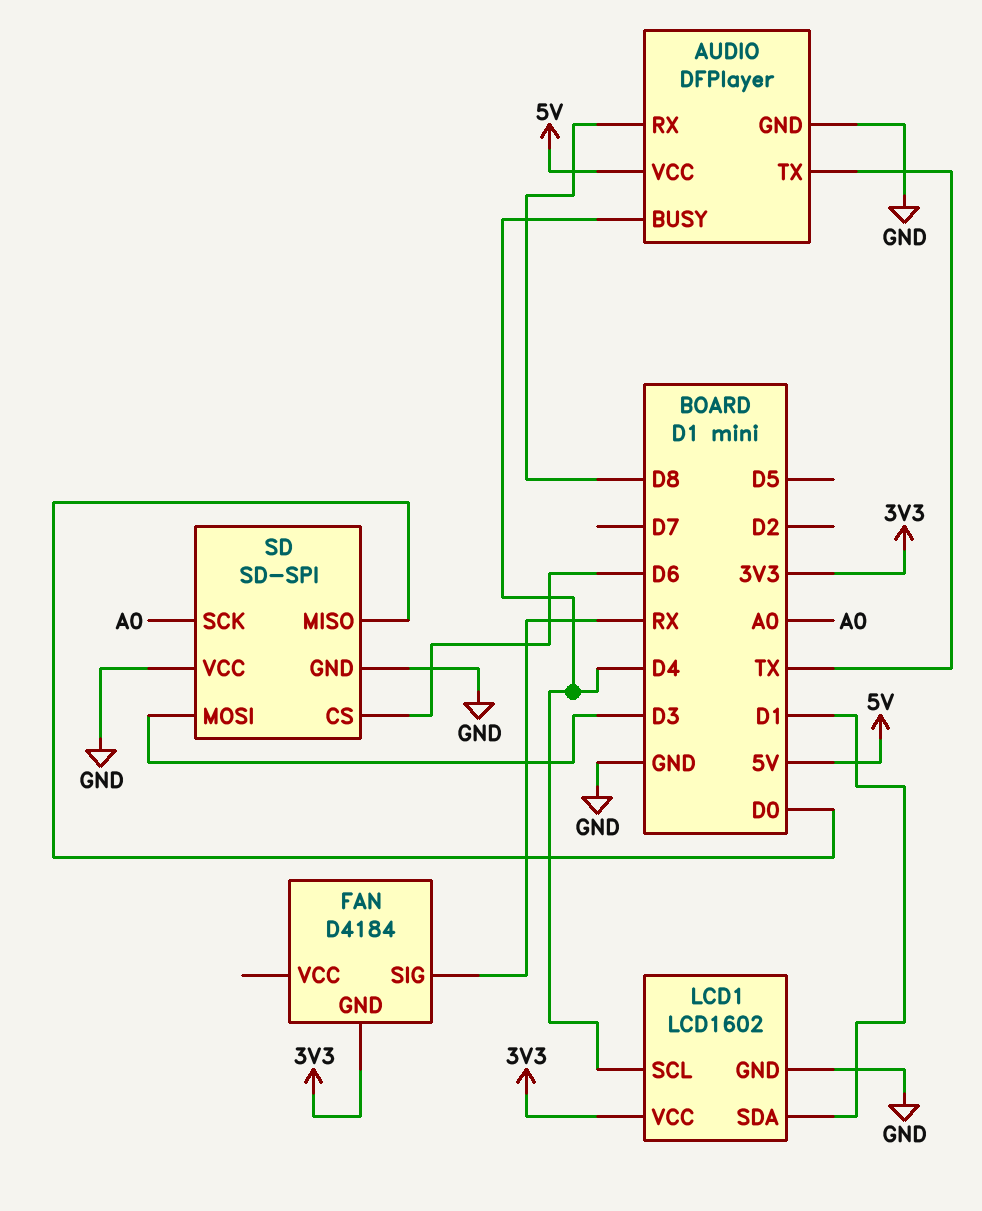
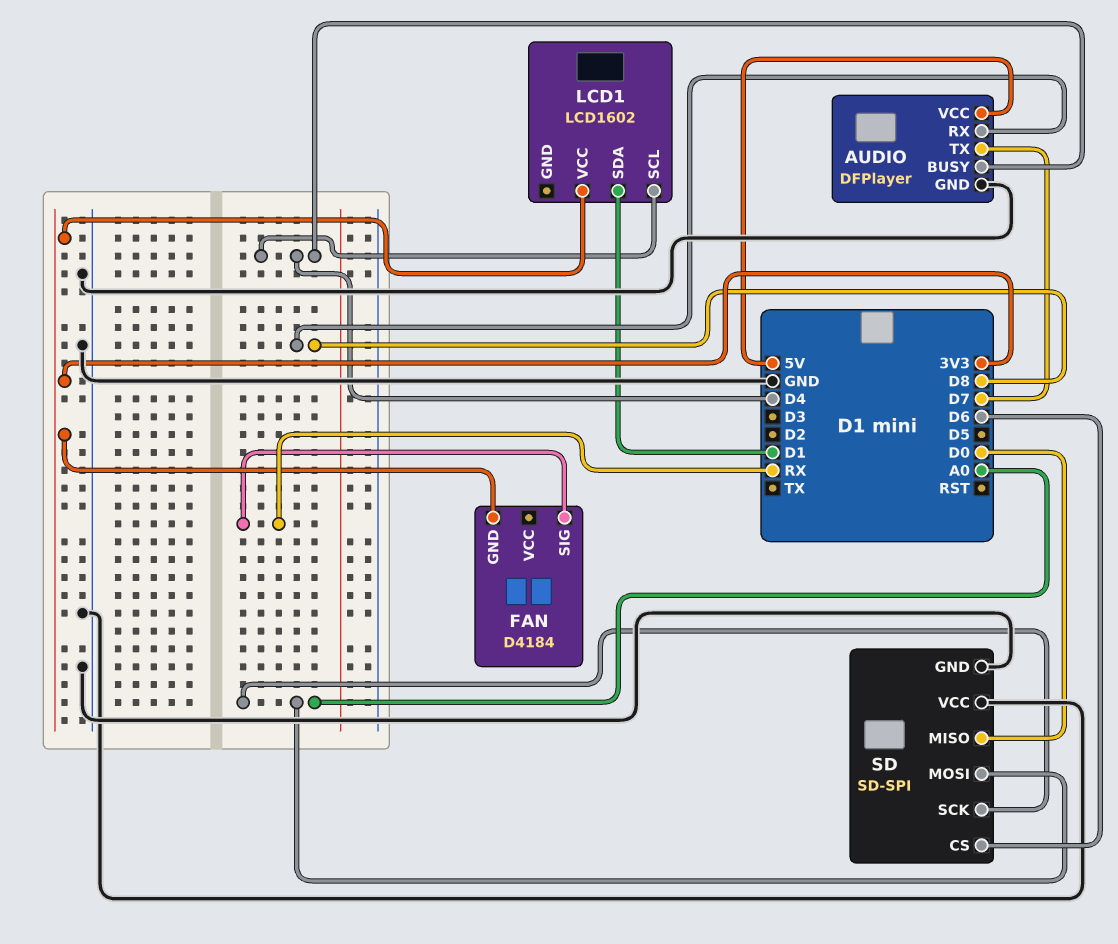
AUDIO pin TX: TX -> D7
LCD1 pin GND: GND -> none
SD pin MOSI: D3 -> A0

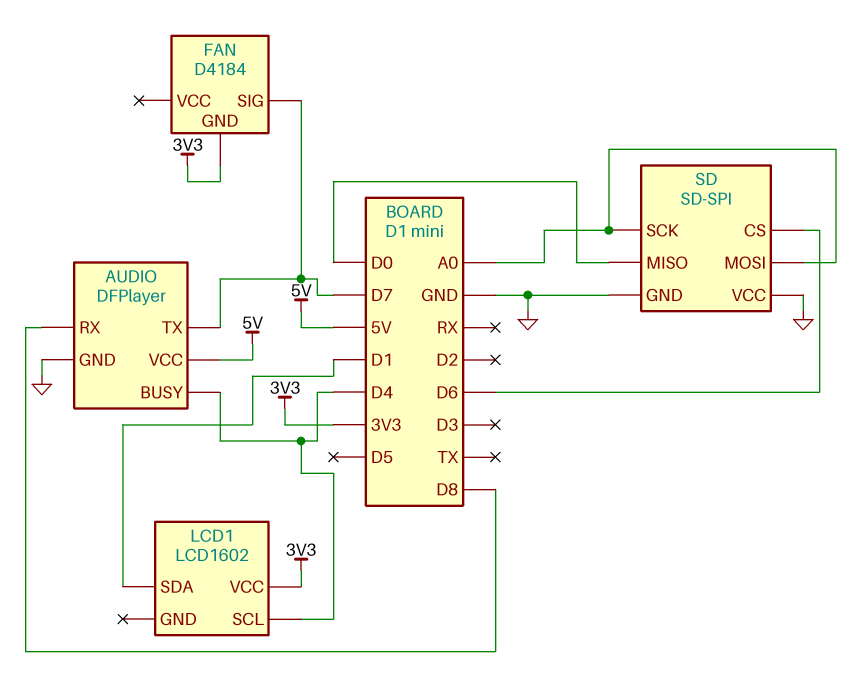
FAN pin SIG: RX -> D7

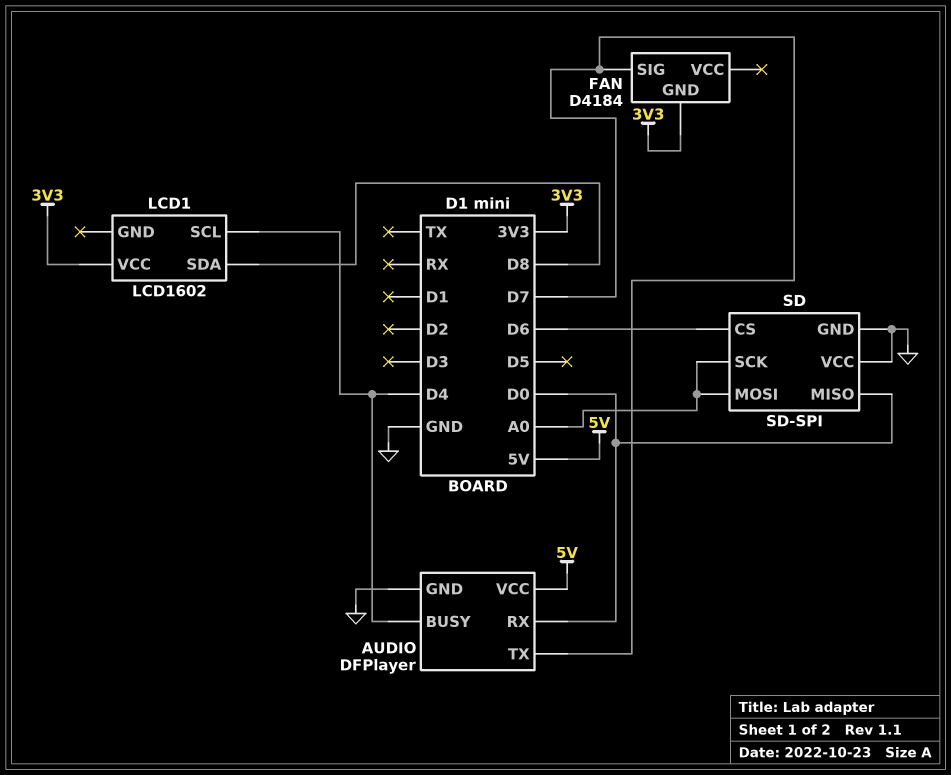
AUDIO pin RX: D8 -> D0
LCD1 pin SDA: D1 -> D8

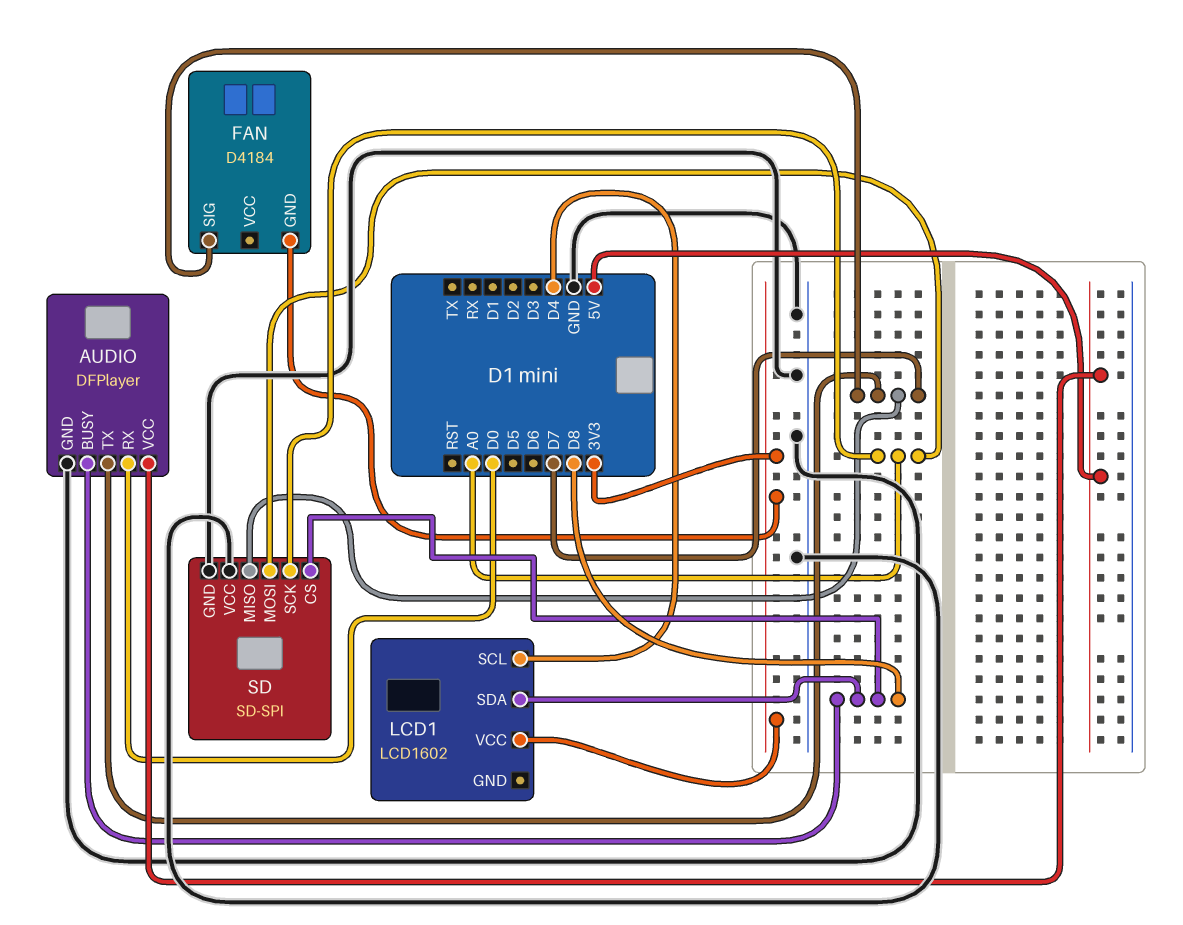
AUDIO pin BUSY: D4 -> D8
SD pin CS: D6 -> D8
SD pin MISO: D0 -> D7

